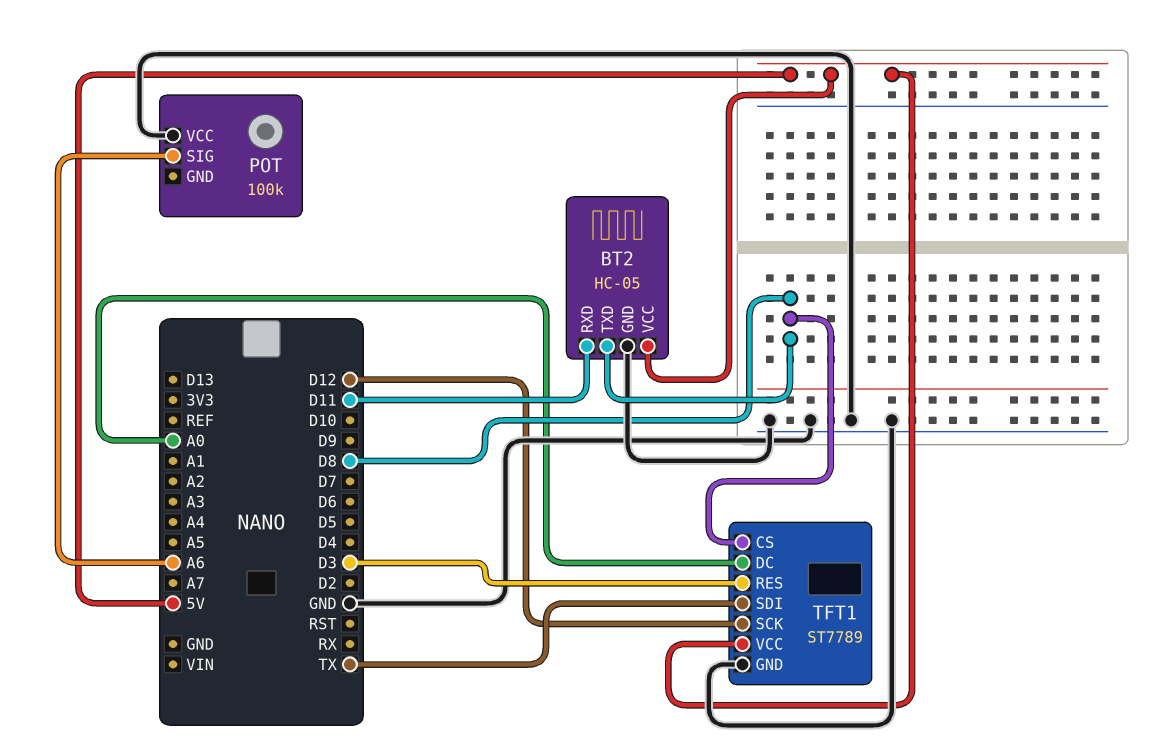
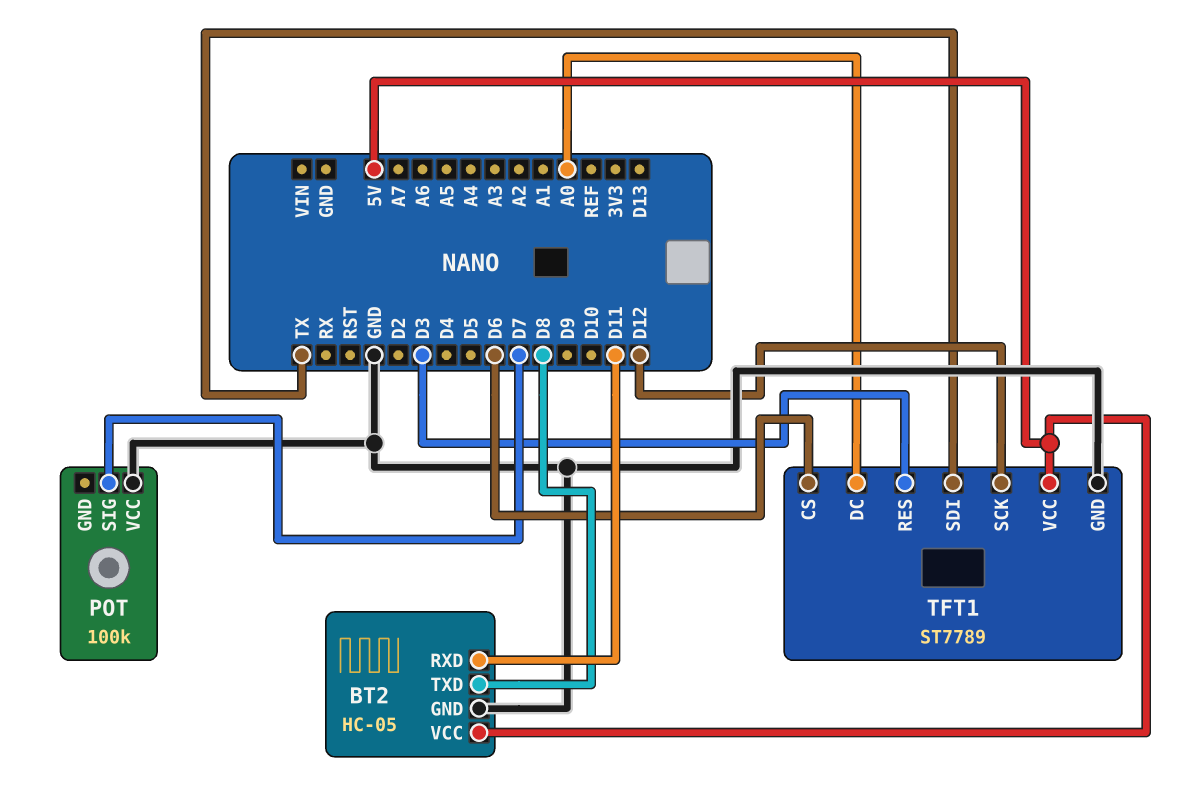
POT pin SIG: A6 -> D7
TFT1 pin CS: D8 -> D6

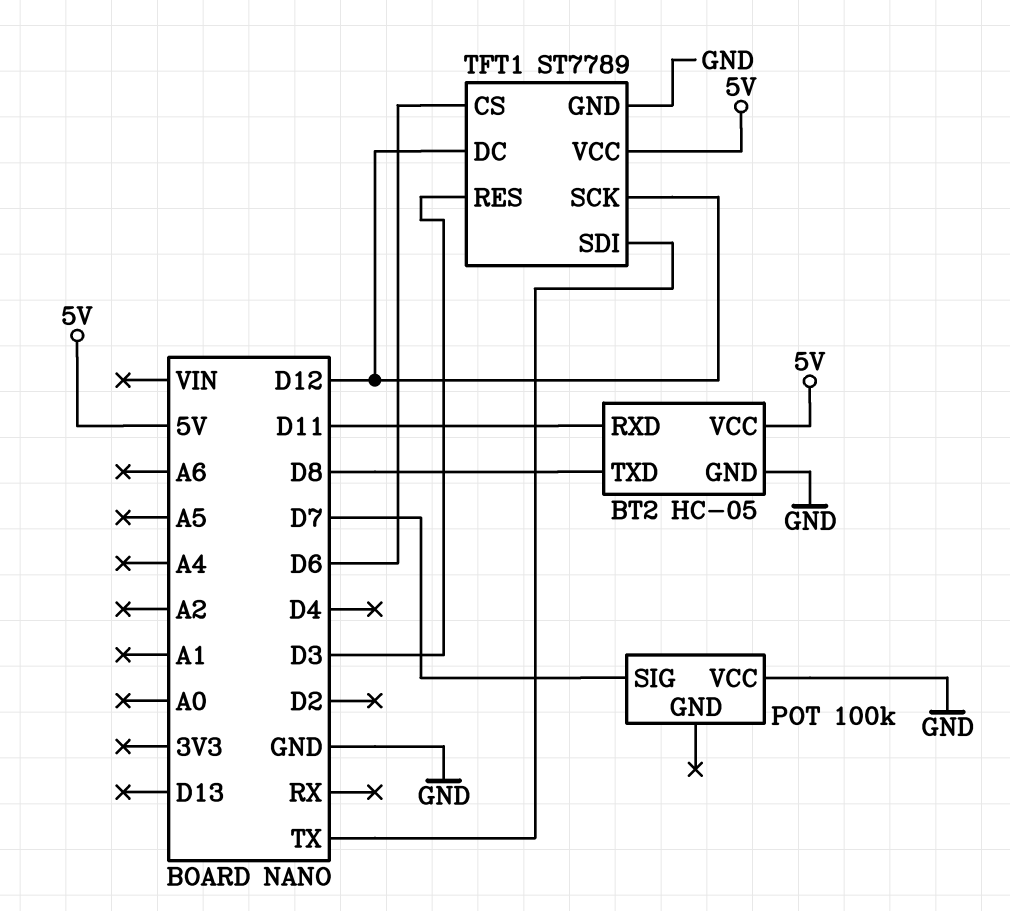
TFT1 pin DC: A0 -> D12

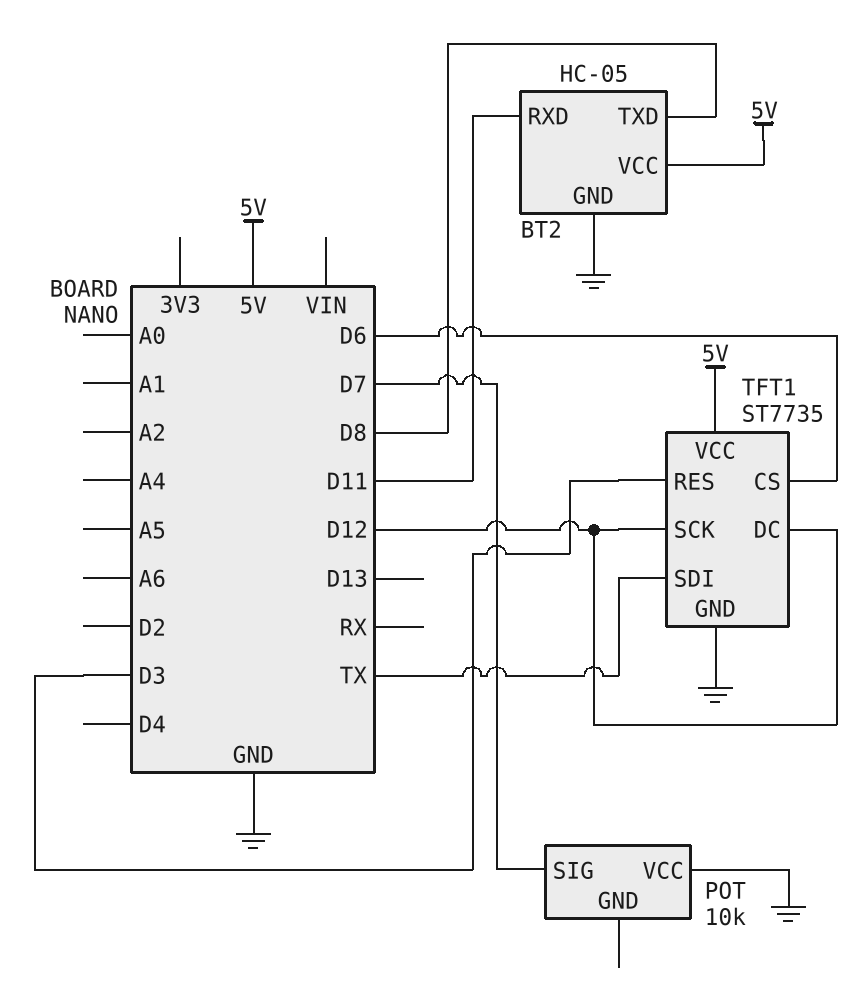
POT: 100k -> 10k
TFT1: ST7789 -> ST7735

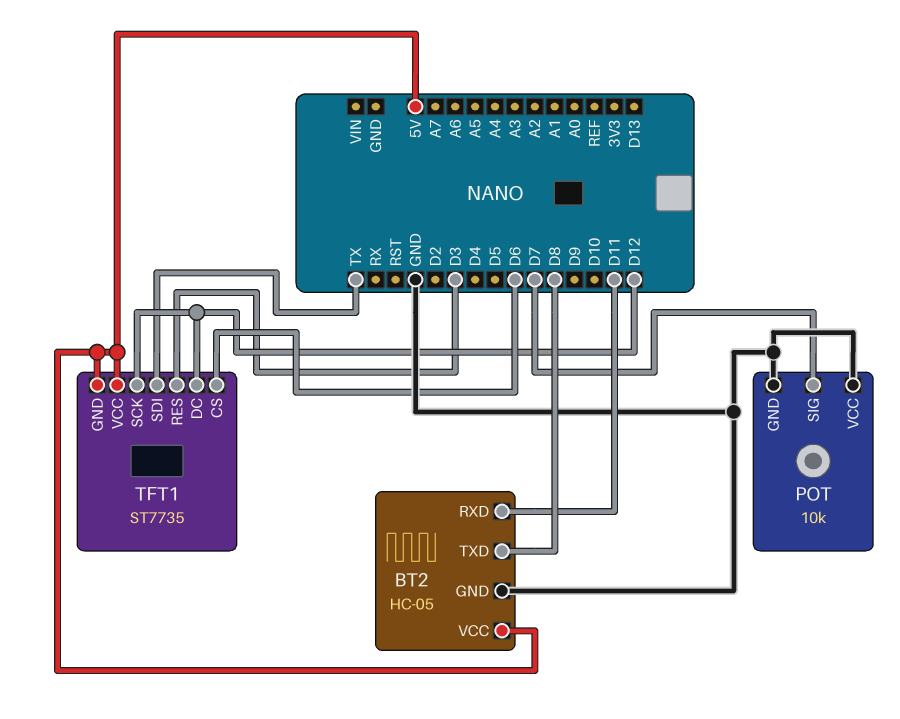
POT pin GND: none -> GND
TFT1 pin GND: GND -> 5V

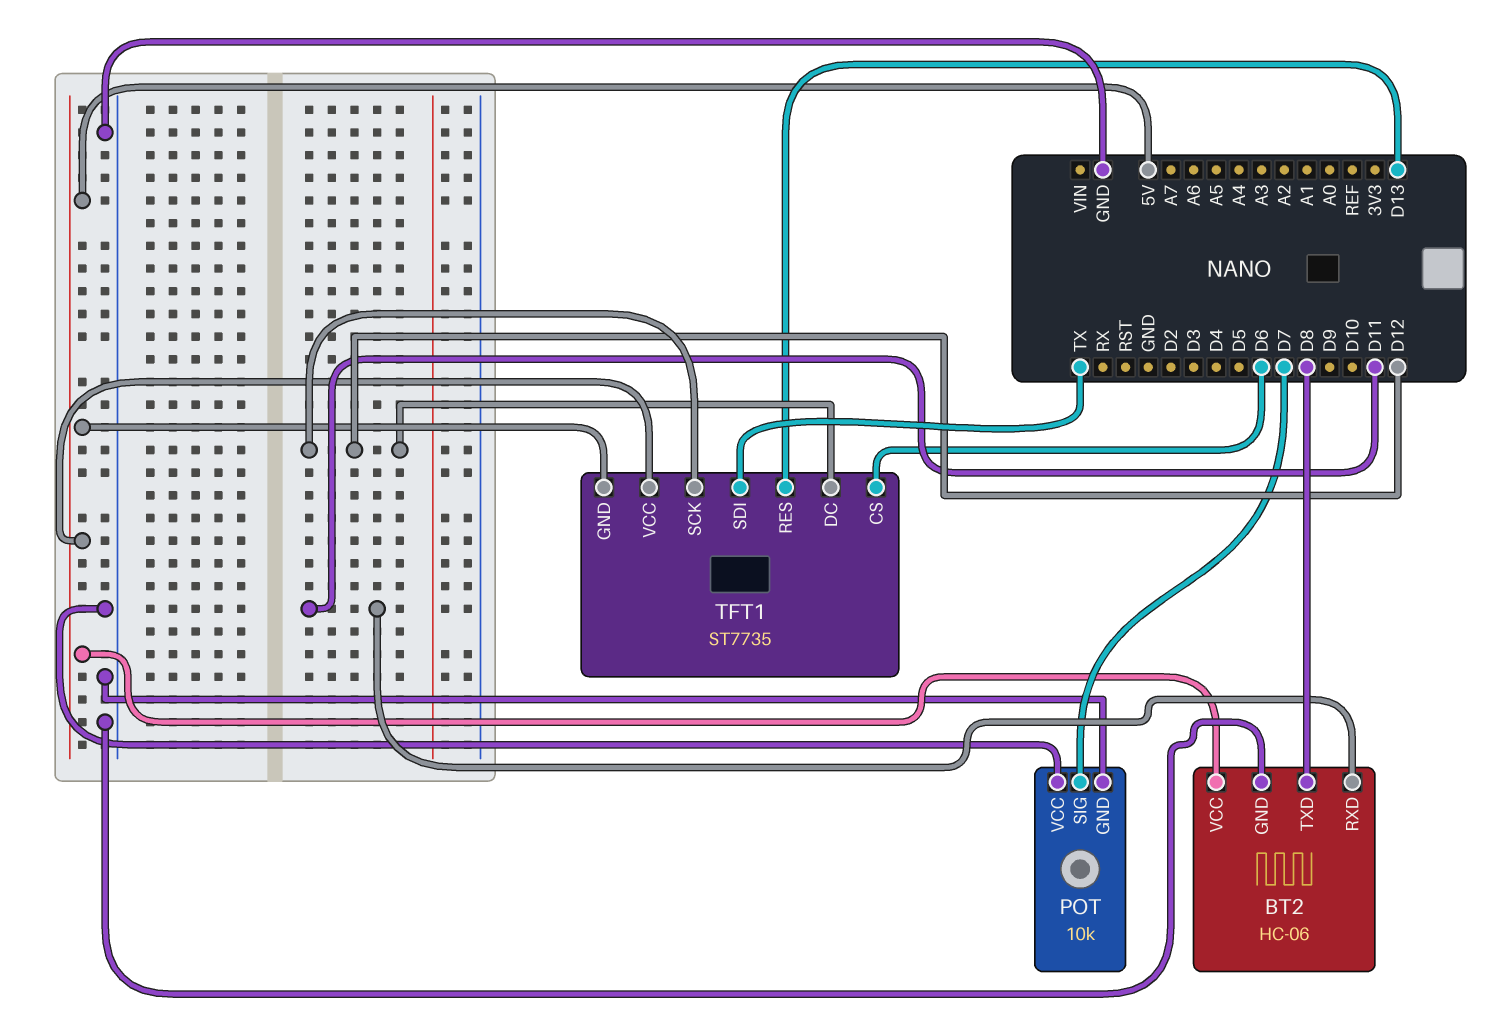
BT2: HC-05 -> HC-06
TFT1 pin RES: D3 -> D13

